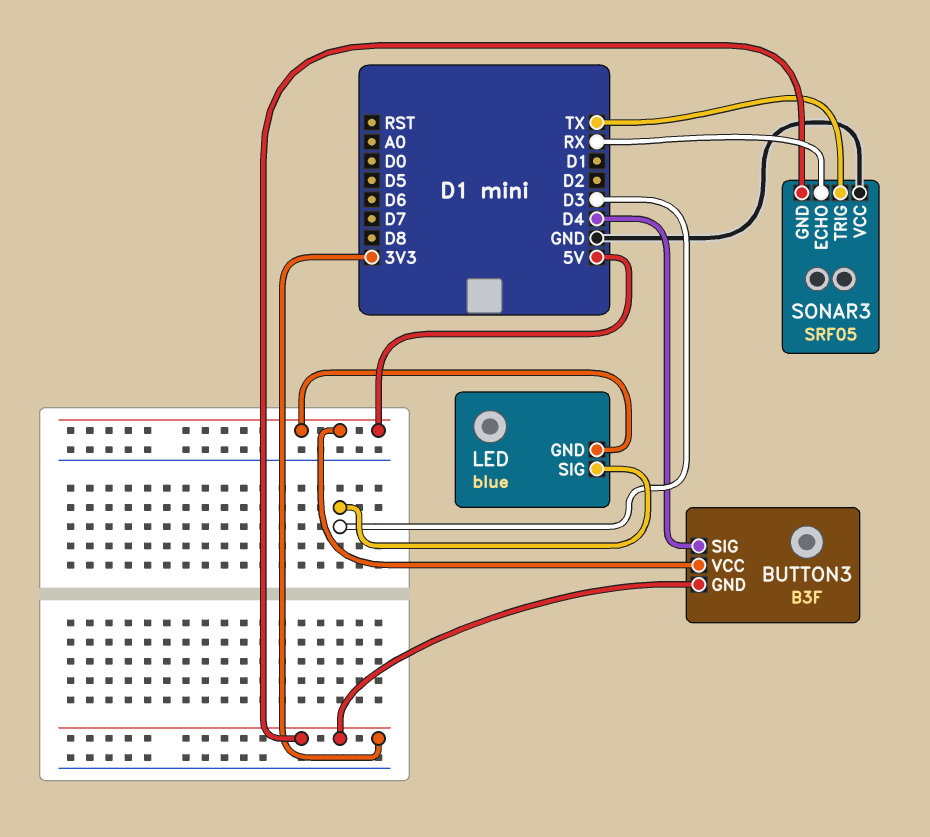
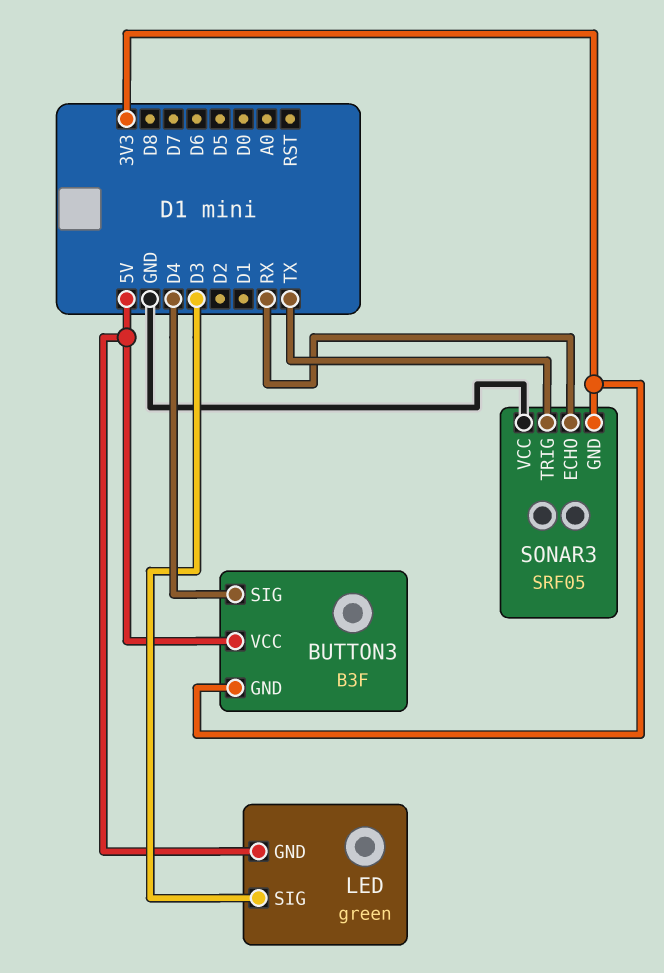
LED: blue -> green

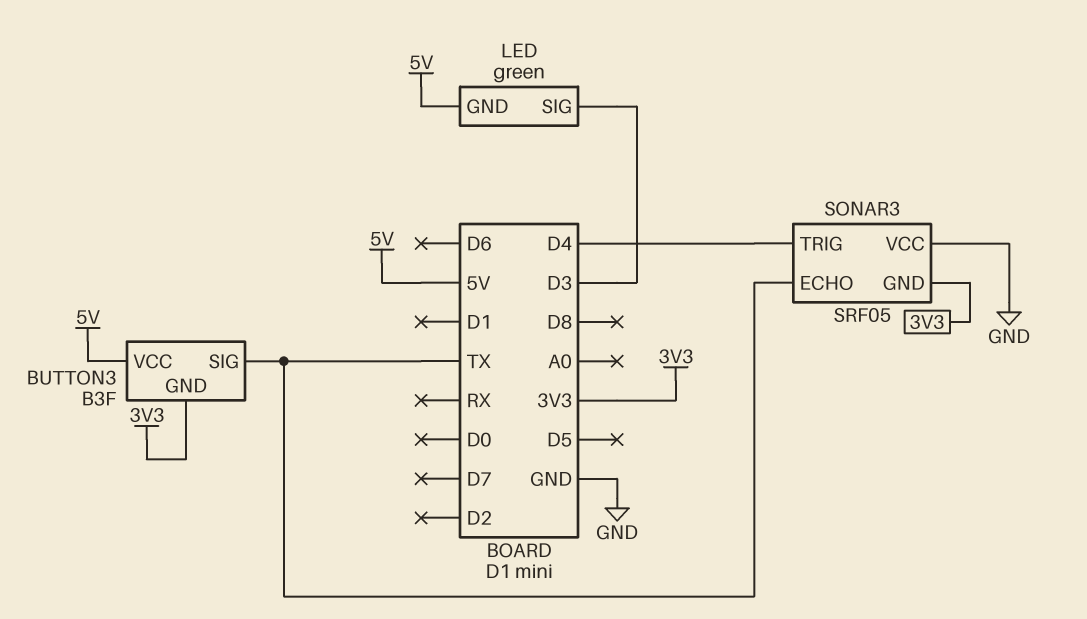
BUTTON3 pin SIG: D4 -> TX
SONAR3 pin ECHO: RX -> TX
SONAR3 pin TRIG: TX -> D4

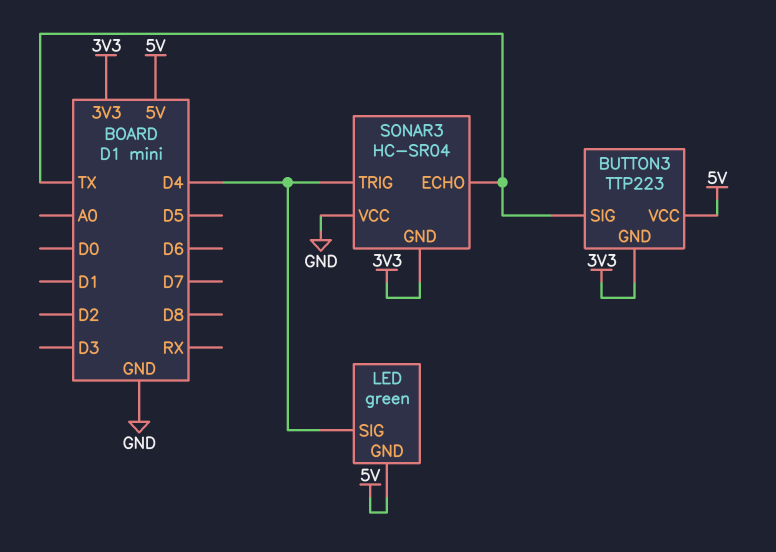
BUTTON3: B3F -> TTP223
LED pin SIG: D3 -> D4
SONAR3: SRF05 -> HC-SR04

